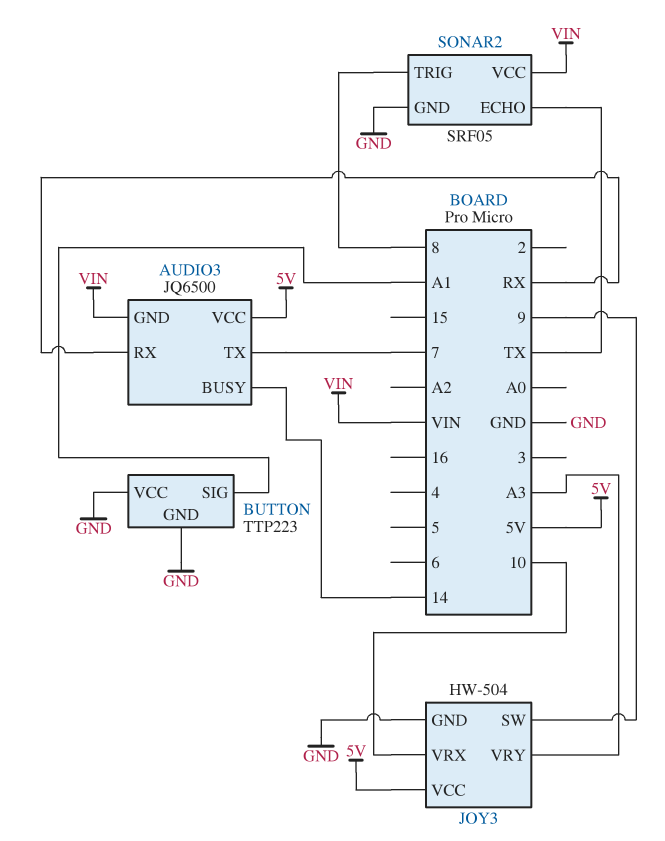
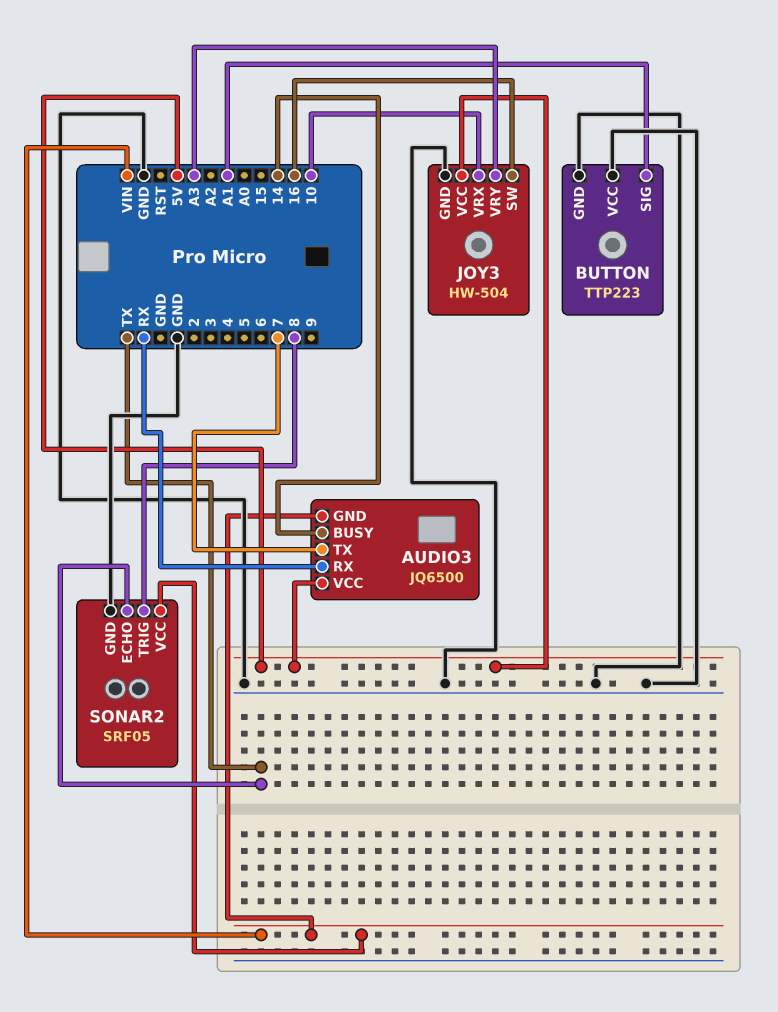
JOY3 pin SW: 9 -> 16

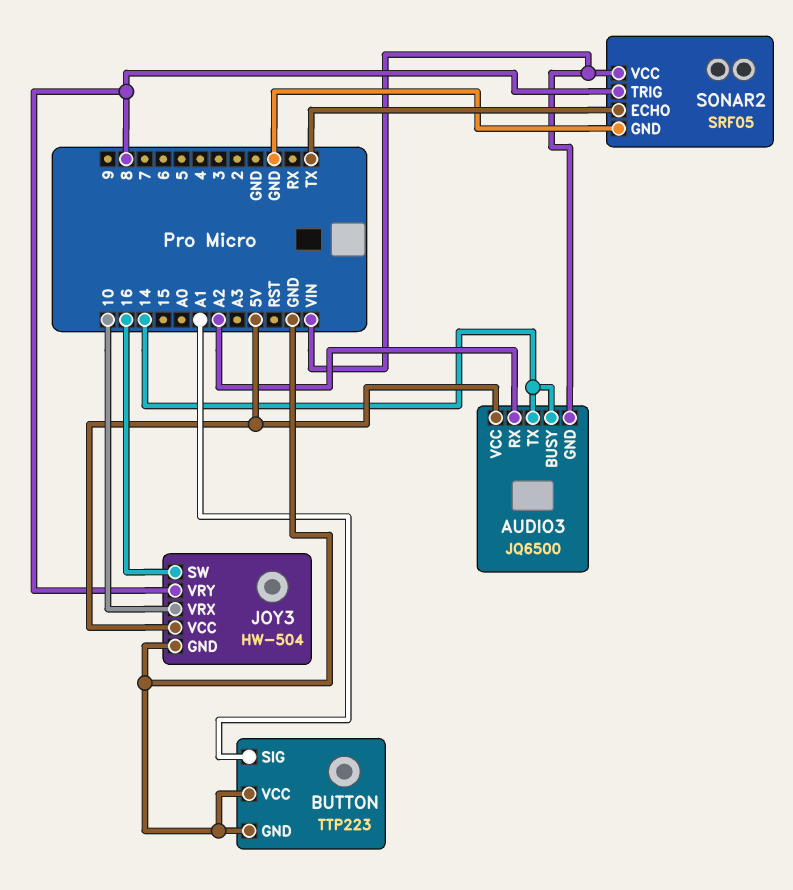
AUDIO3 pin RX: RX -> A2
AUDIO3 pin TX: 7 -> 14
JOY3 pin VRY: A3 -> 8

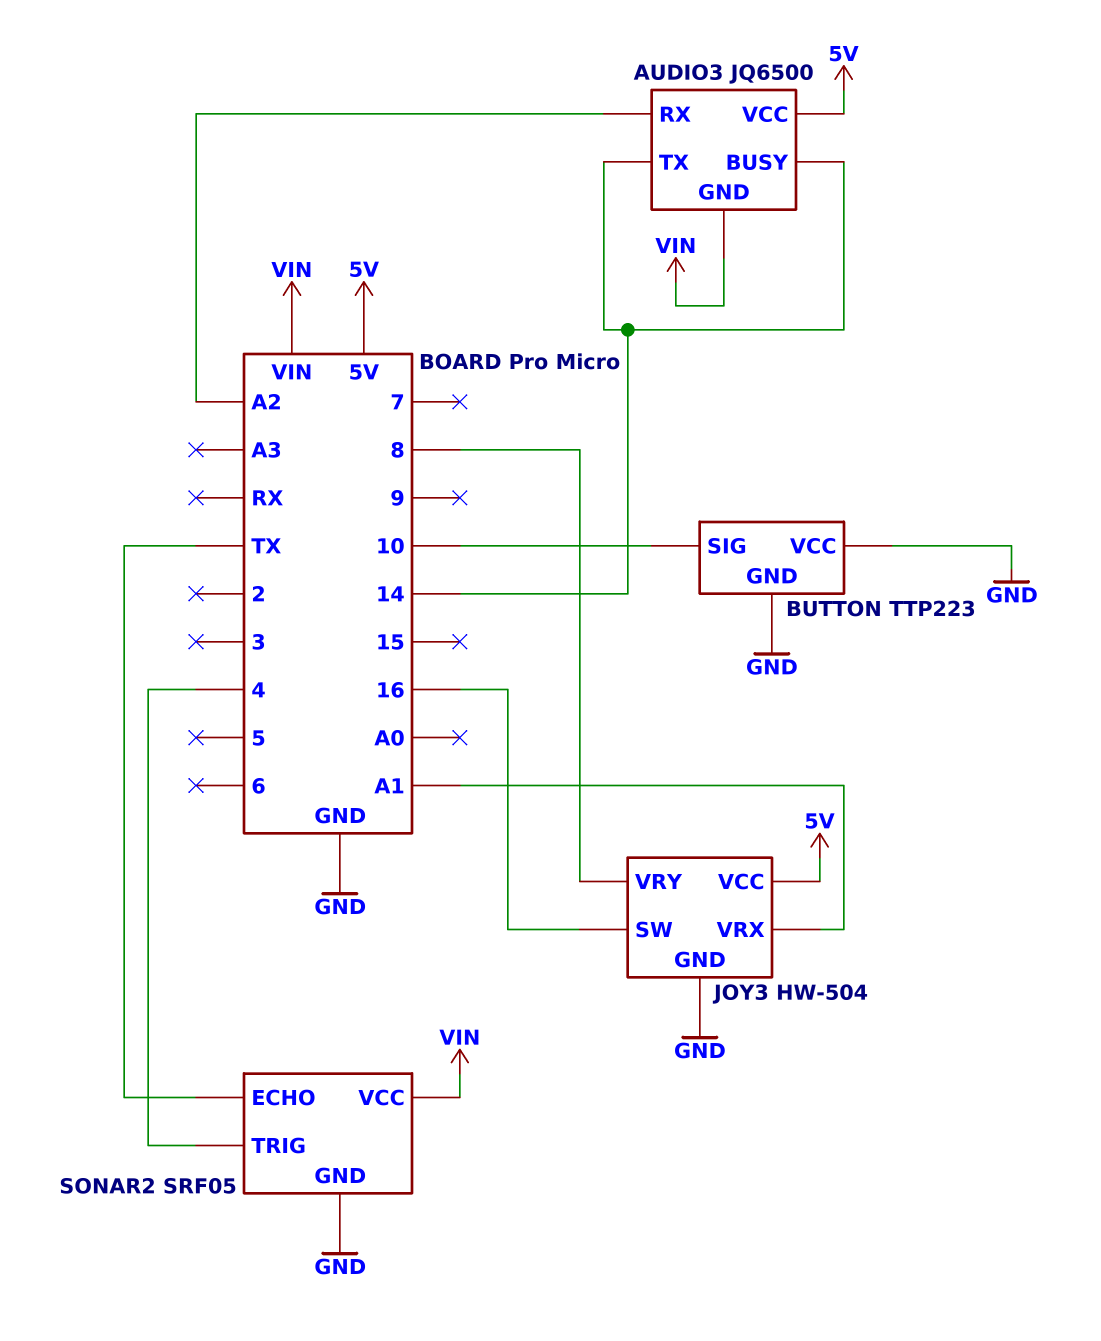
BUTTON pin SIG: A1 -> 10
JOY3 pin VRX: 10 -> A1
SONAR2 pin TRIG: 8 -> 4

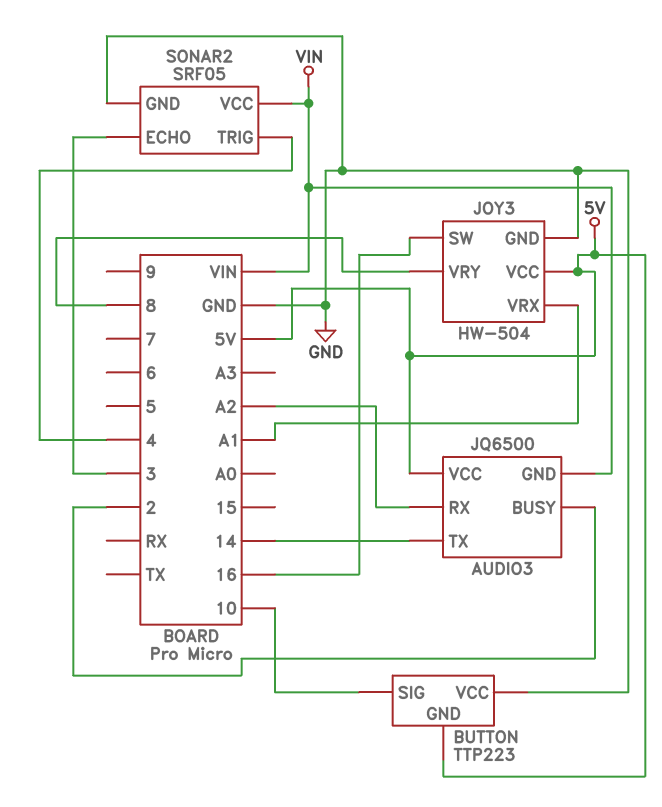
AUDIO3 pin BUSY: 14 -> 2
BUTTON pin GND: GND -> 5V
SONAR2 pin ECHO: TX -> 3

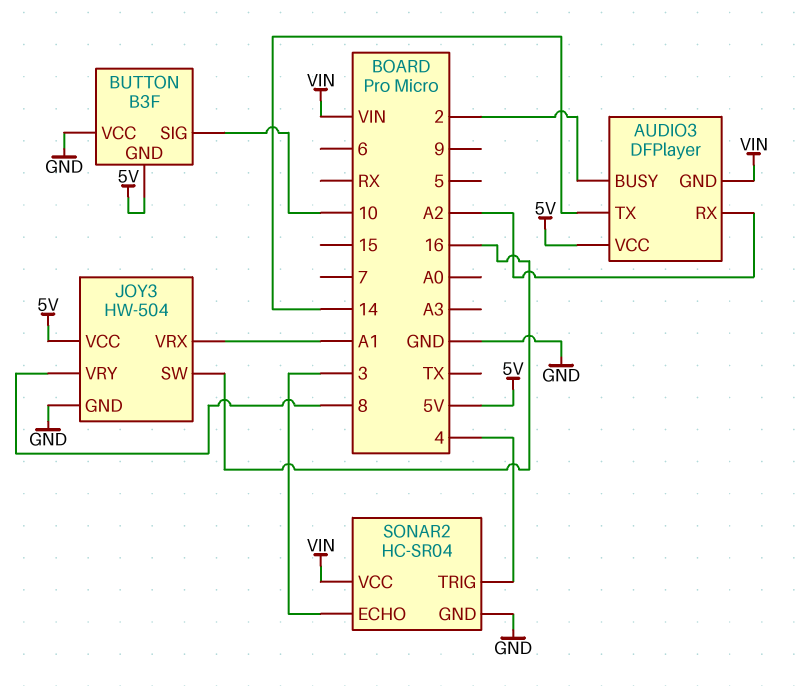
AUDIO3: JQ6500 -> DFPlayer
BUTTON: TTP223 -> B3F
SONAR2: SRF05 -> HC-SR04

